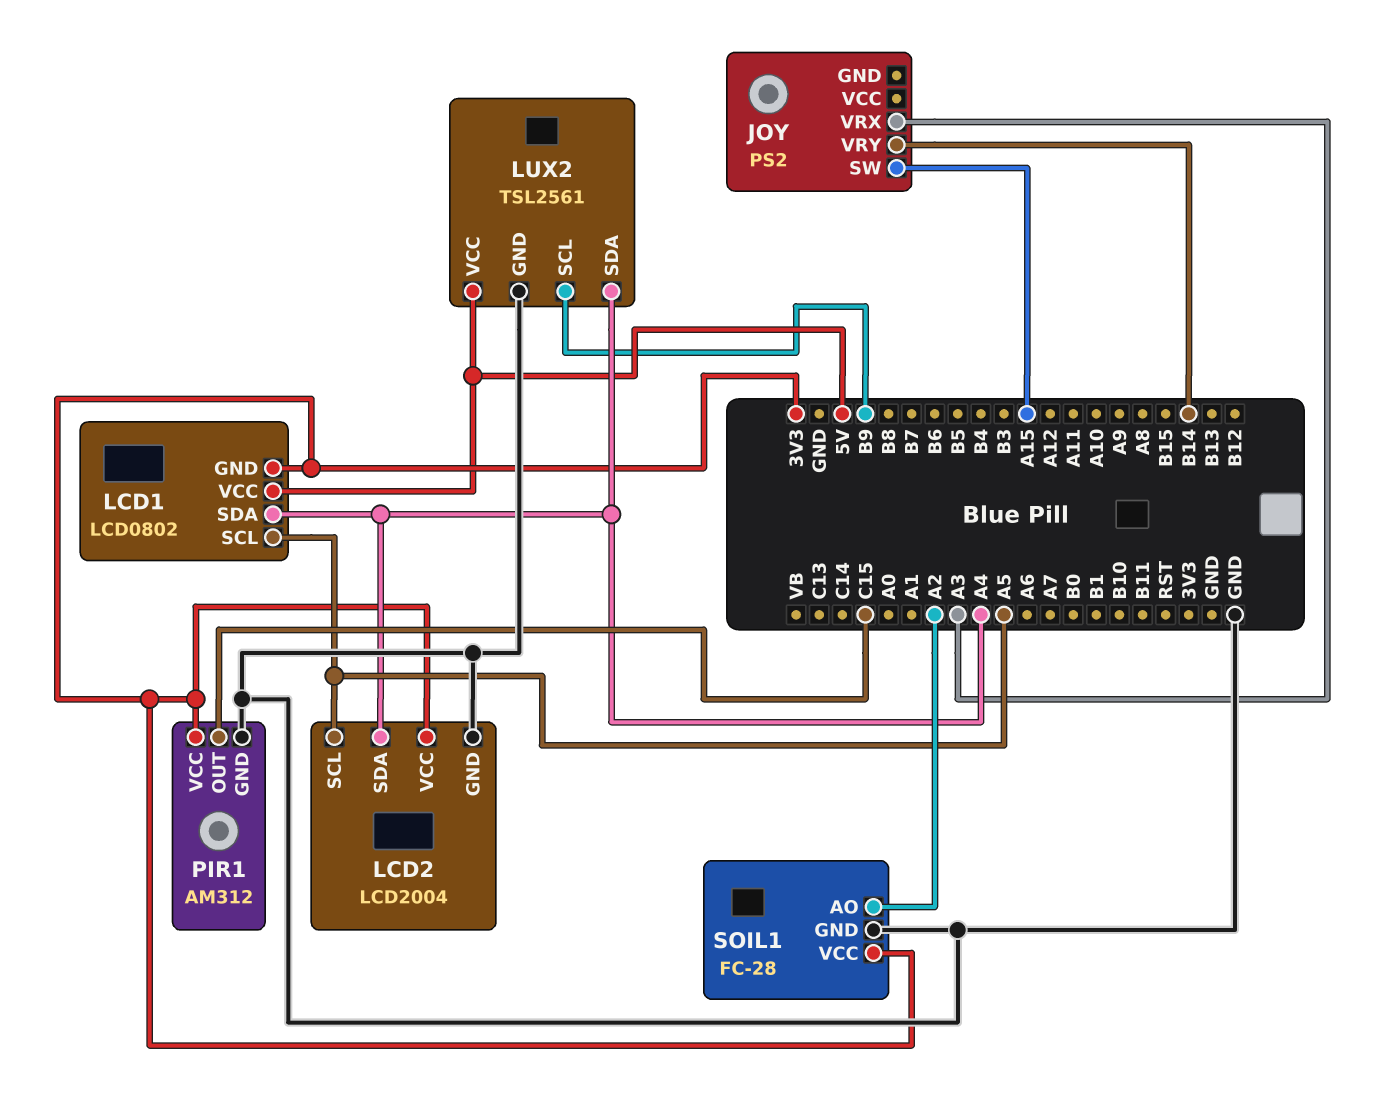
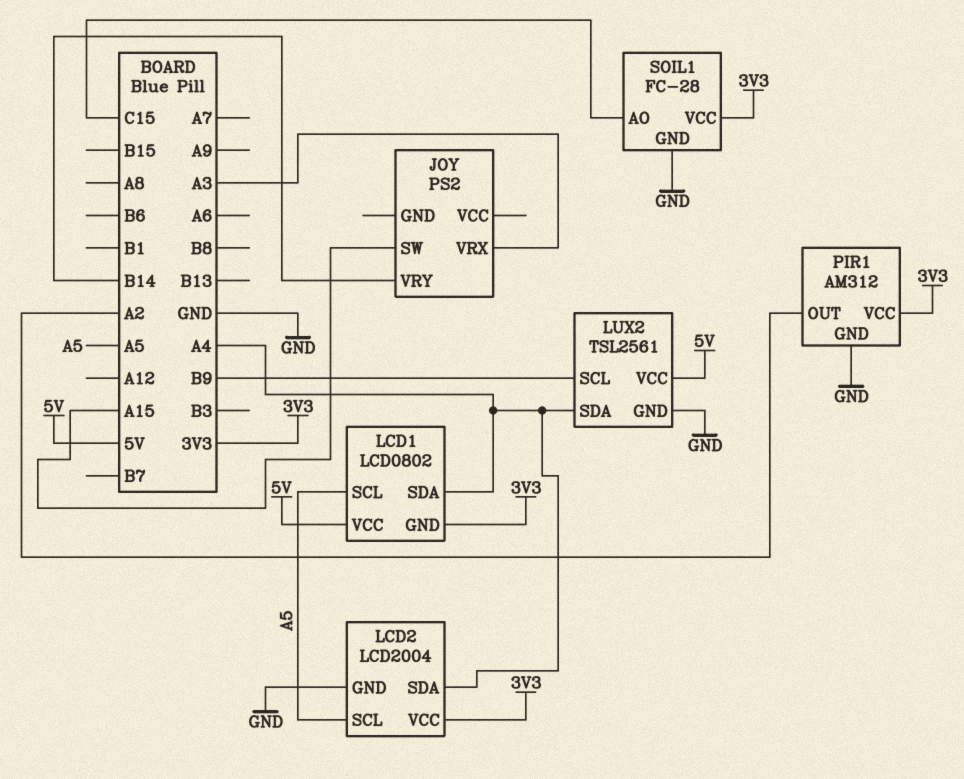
PIR1 pin OUT: C15 -> A2
SOIL1 pin AO: A2 -> C15

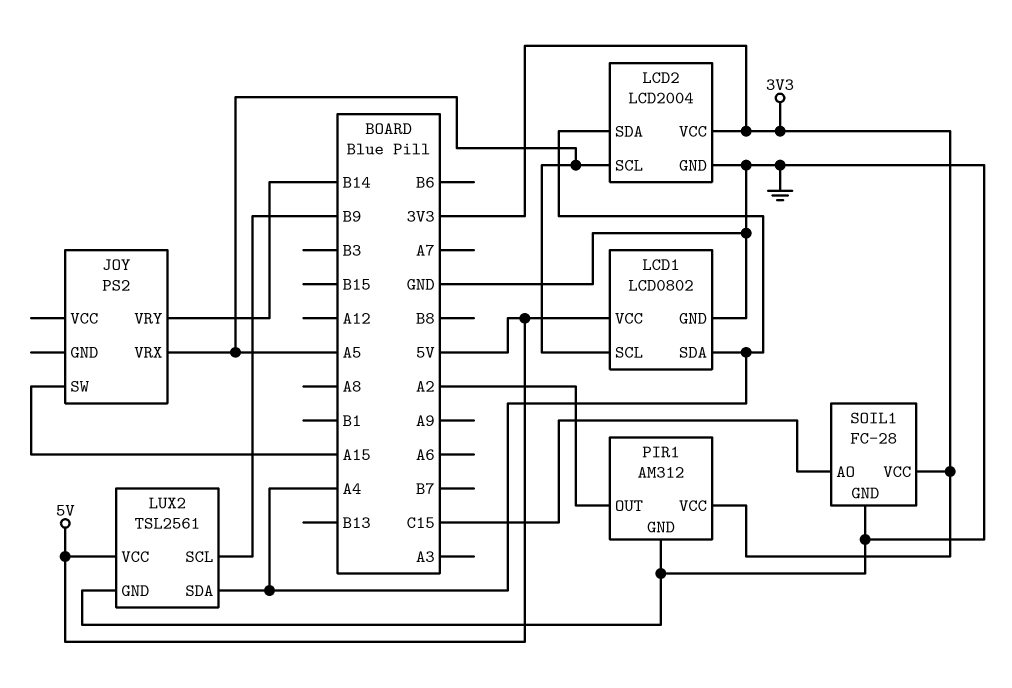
JOY pin VRX: A3 -> A5
LCD1 pin GND: 3V3 -> GND

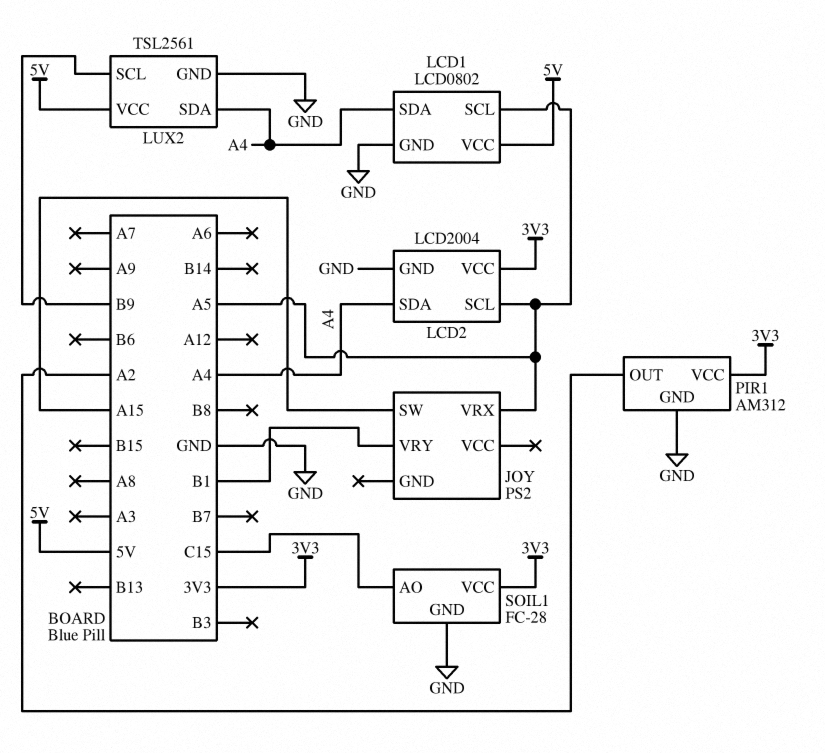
JOY pin VRY: B14 -> B1

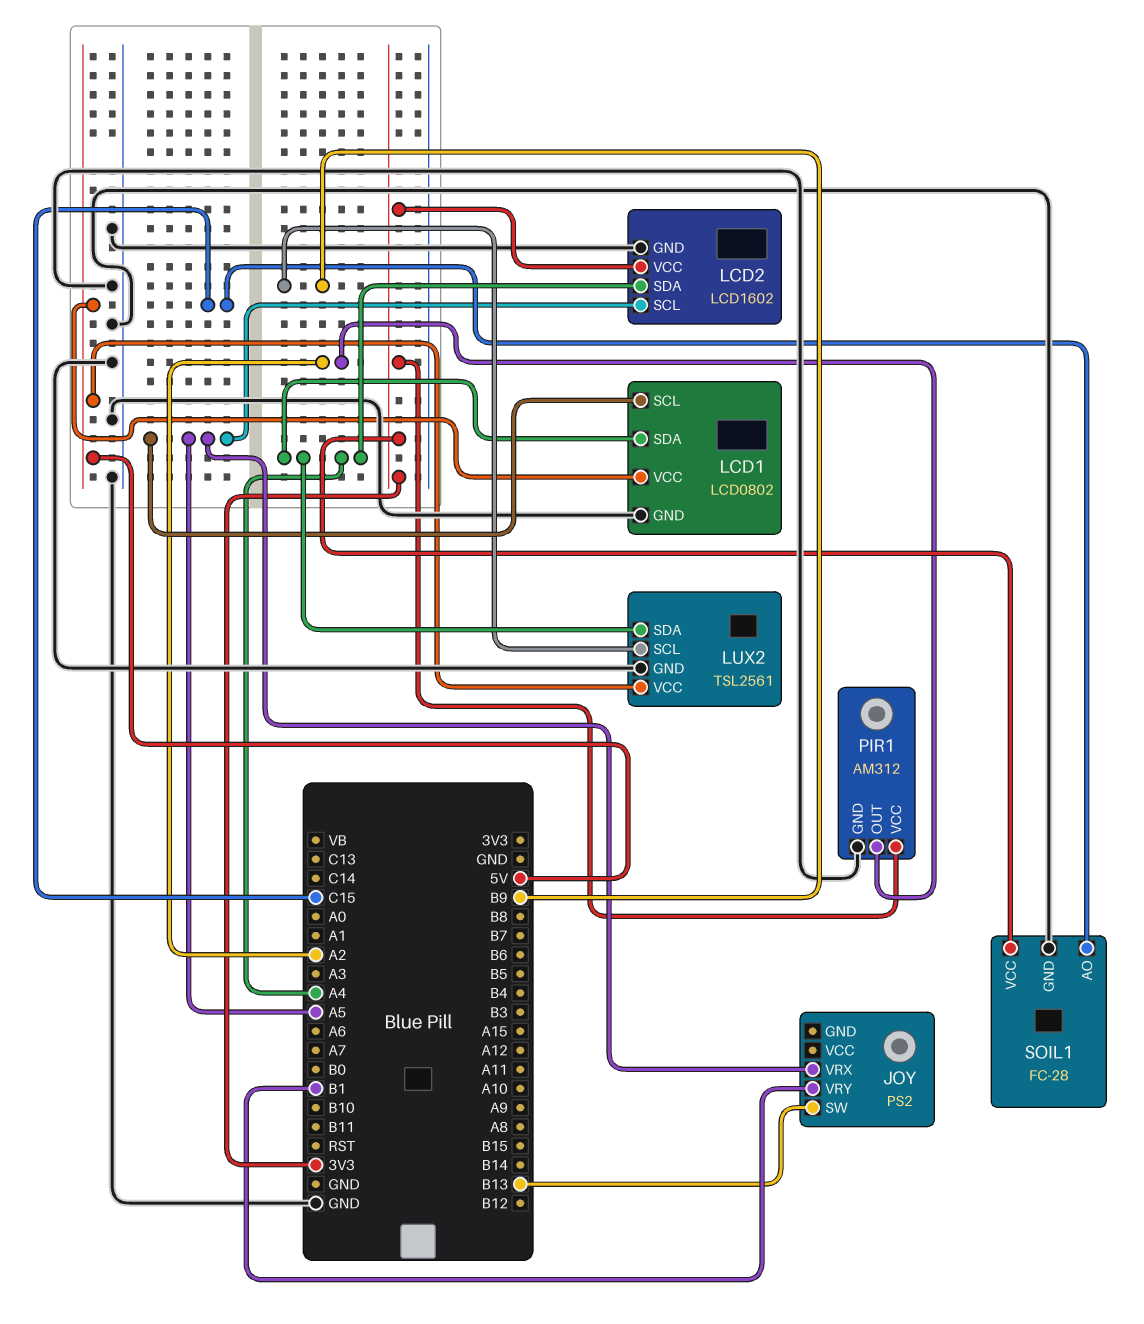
JOY pin SW: A15 -> B13
LCD2: LCD2004 -> LCD1602

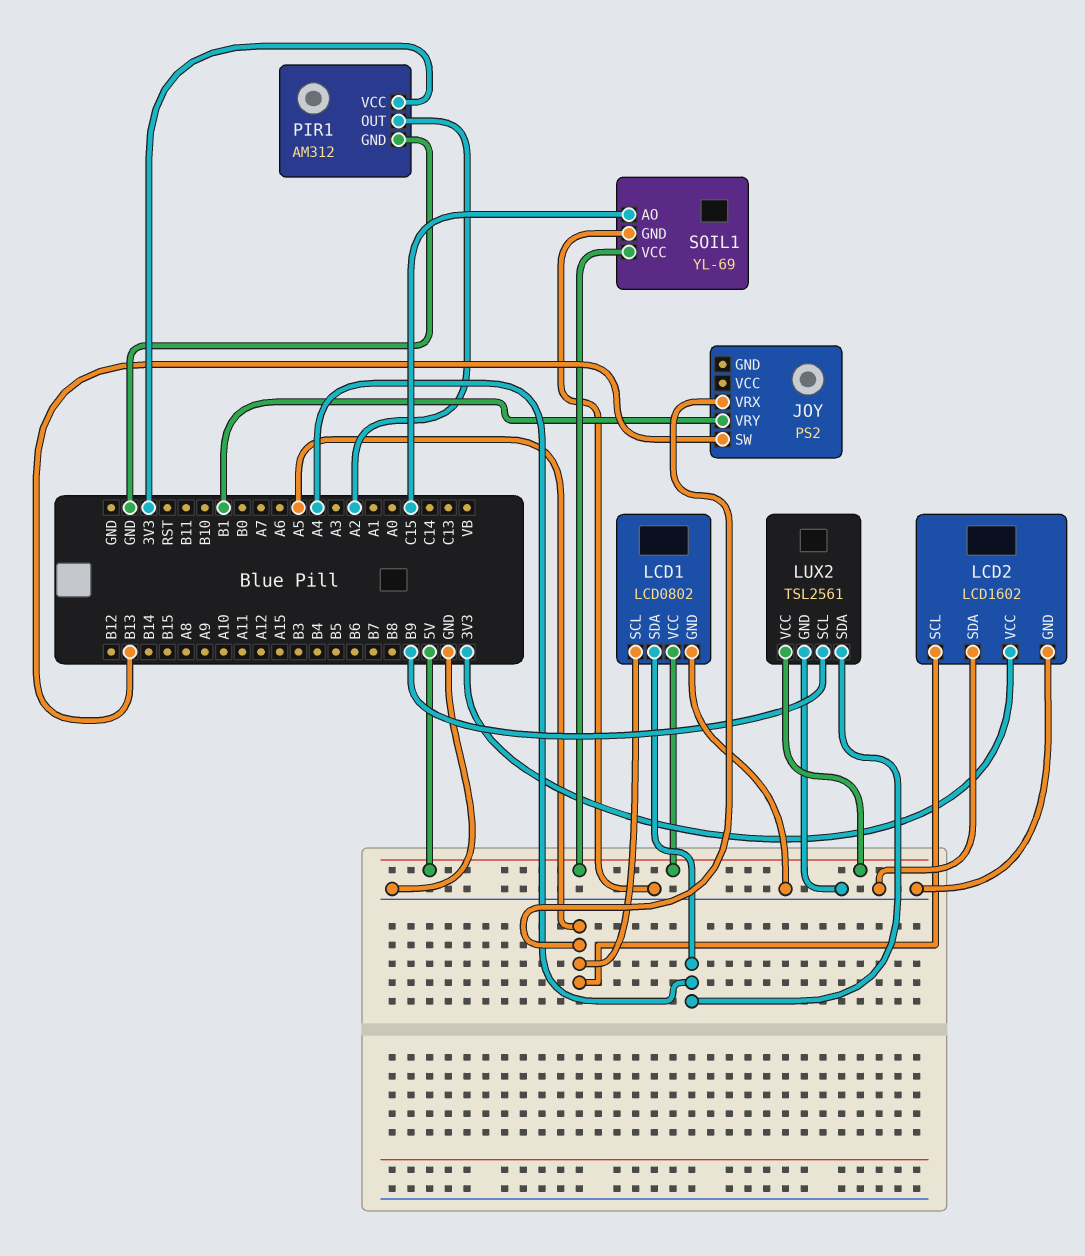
LCD2 pin SDA: A4 -> GND
SOIL1: FC-28 -> YL-69
SOIL1 pin VCC: 3V3 -> 5V

